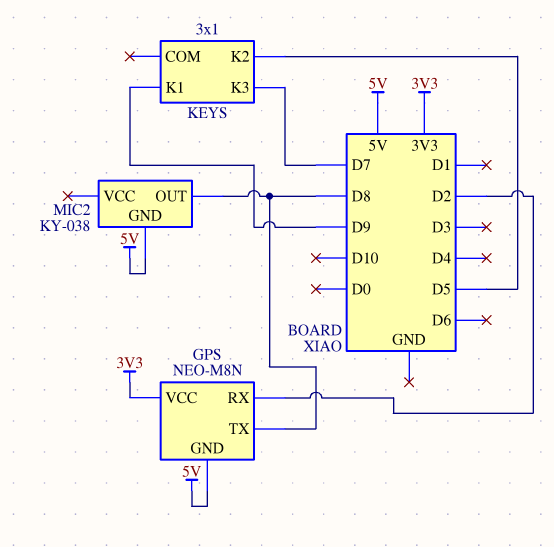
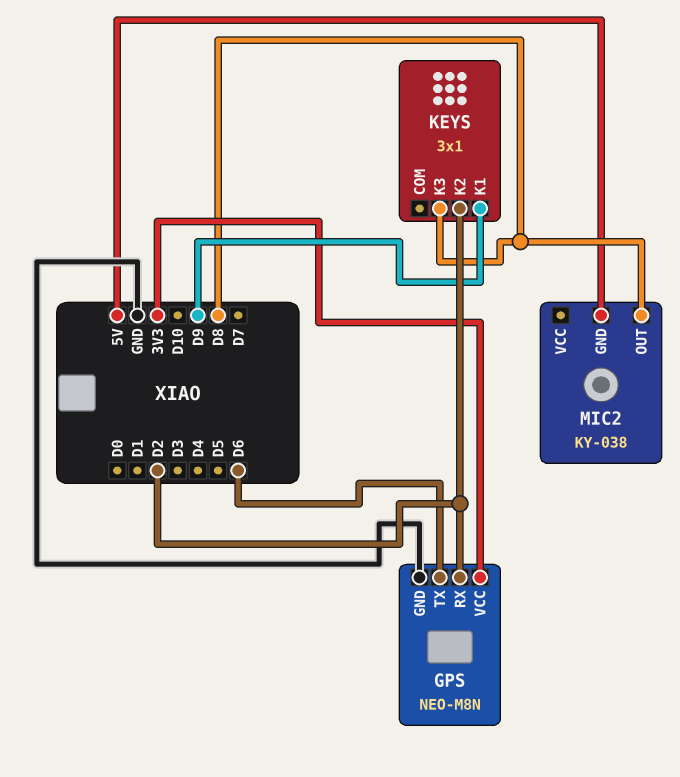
GPS pin GND: 5V -> GND
GPS pin TX: D8 -> D6
KEYS pin K2: D5 -> D2
KEYS pin K3: D7 -> D8

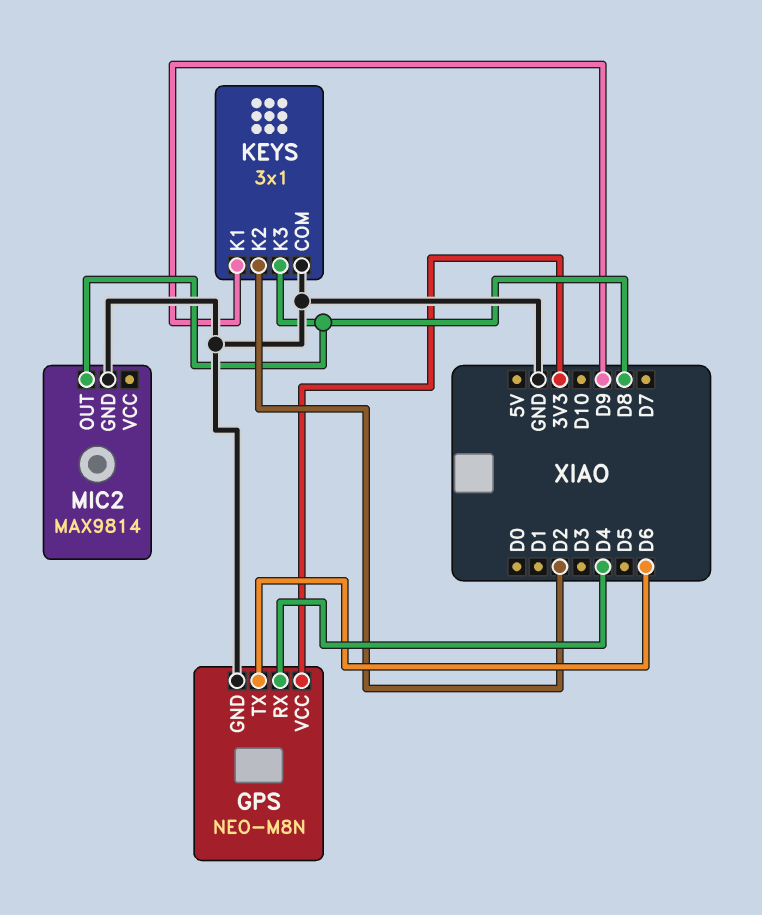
GPS pin RX: D2 -> D4
KEYS pin COM: none -> GND
MIC2: KY-038 -> MAX9814
MIC2 pin GND: 5V -> GND

